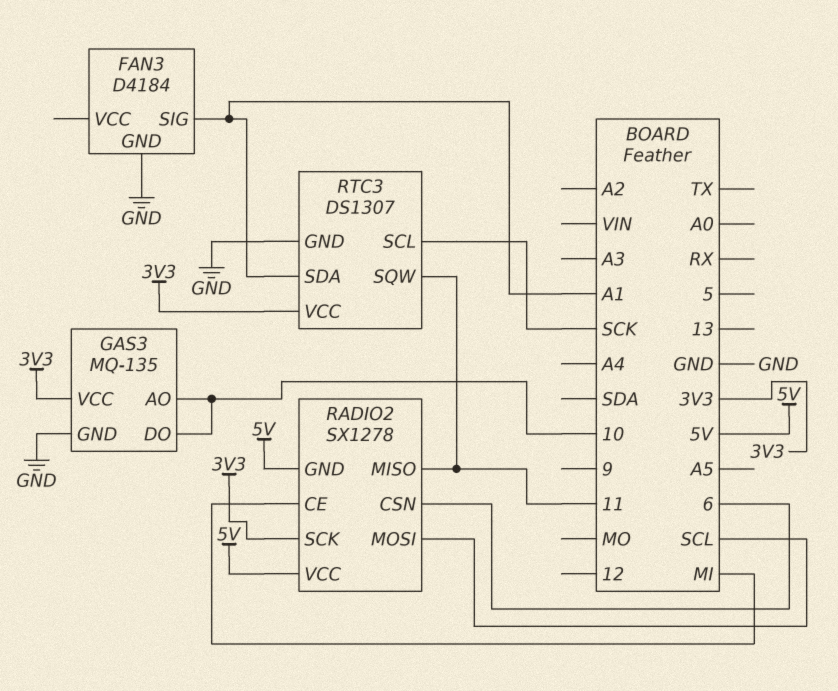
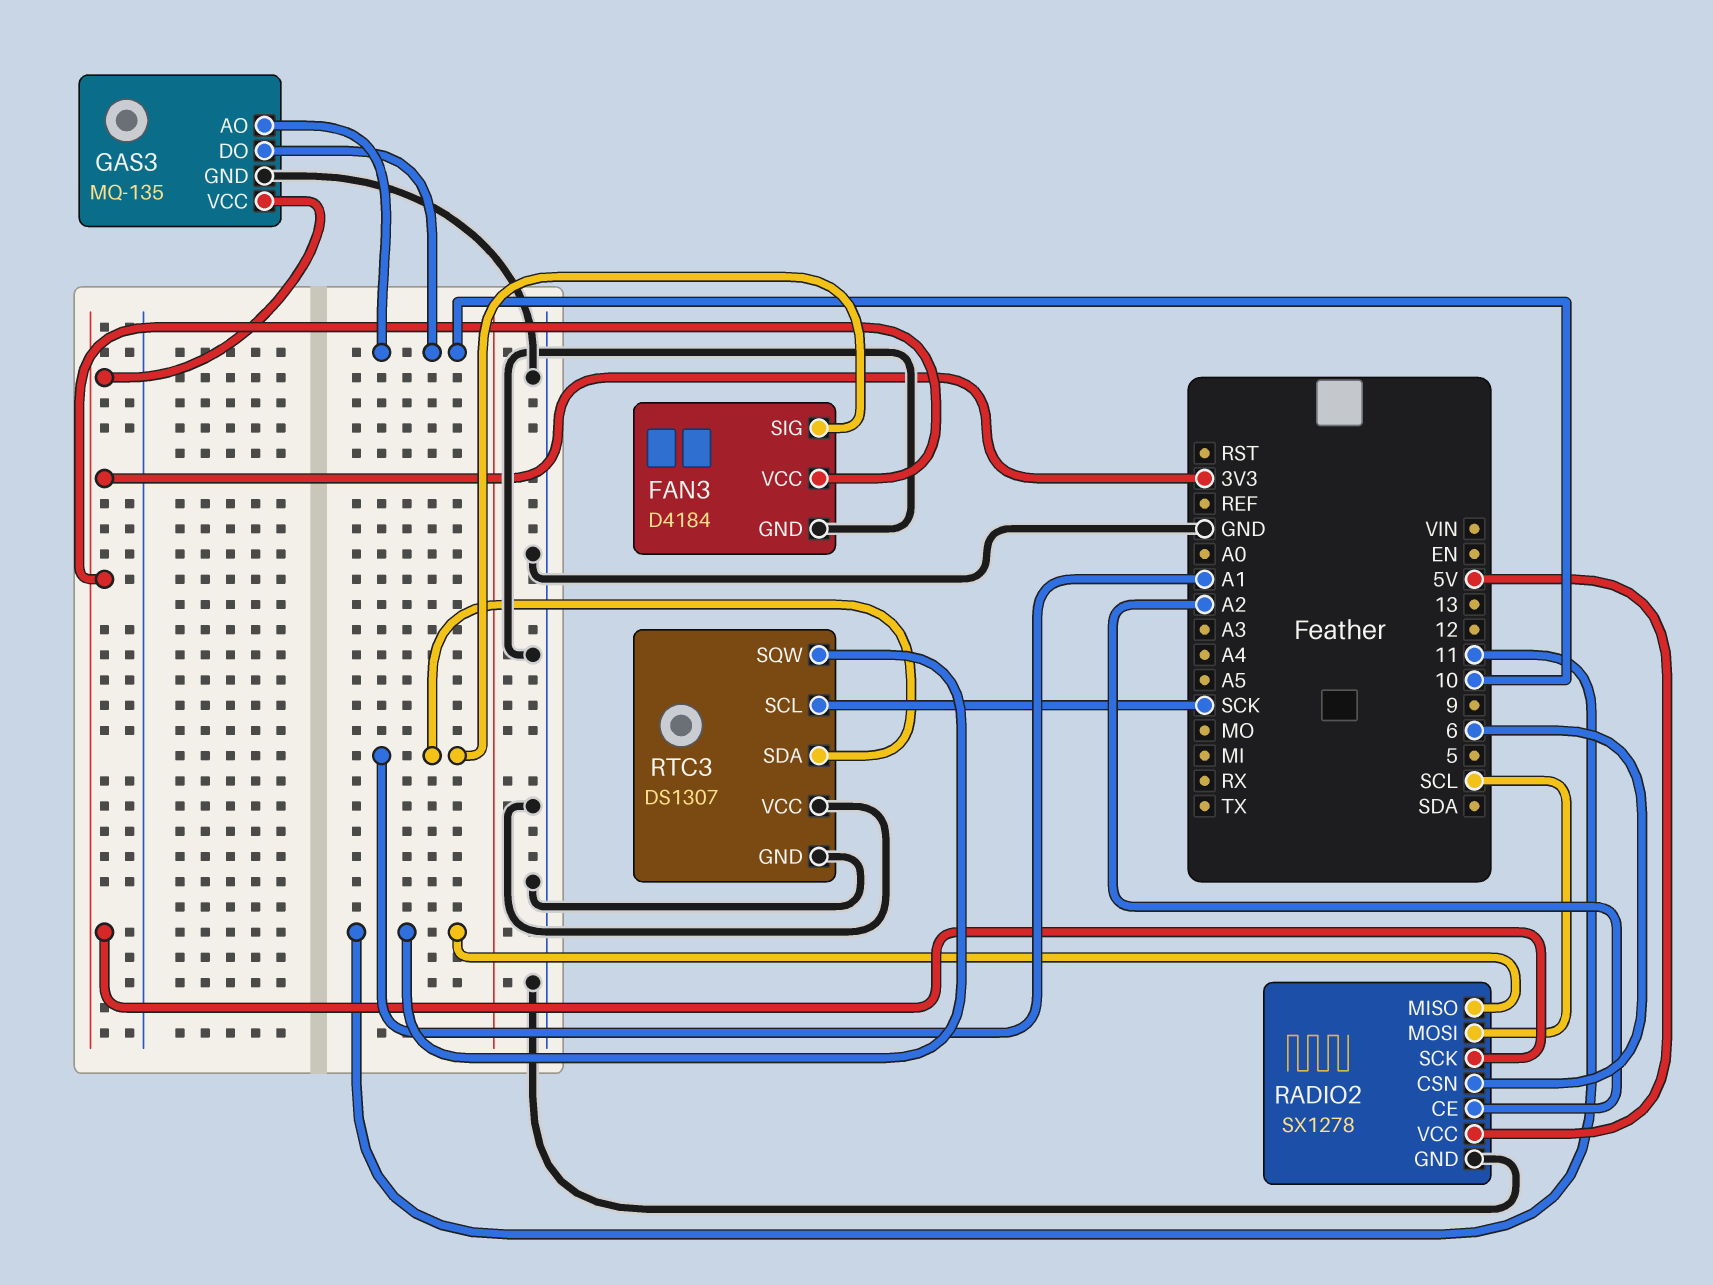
FAN3 pin VCC: none -> 3V3
RADIO2 pin CE: MI -> A2
RADIO2 pin GND: 5V -> GND
RTC3 pin VCC: 3V3 -> GND

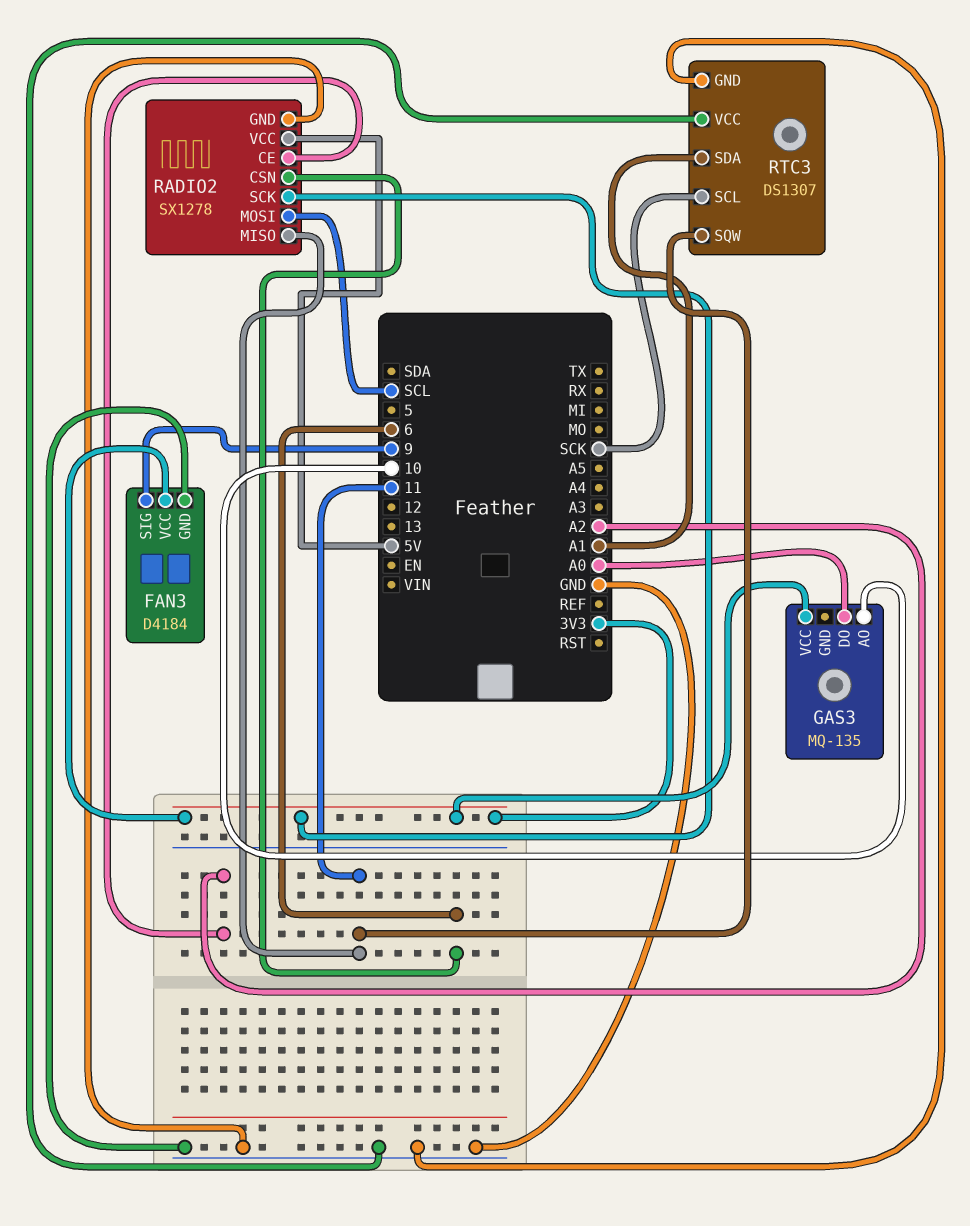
FAN3 pin SIG: A1 -> 9
GAS3 pin DO: 10 -> A0
GAS3 pin GND: GND -> none

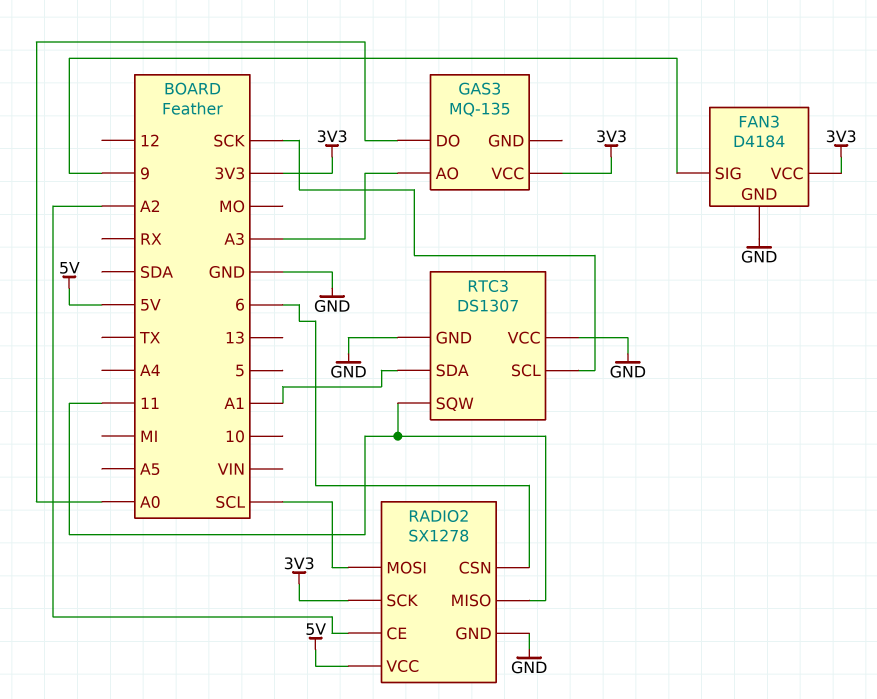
GAS3 pin AO: 10 -> A3

